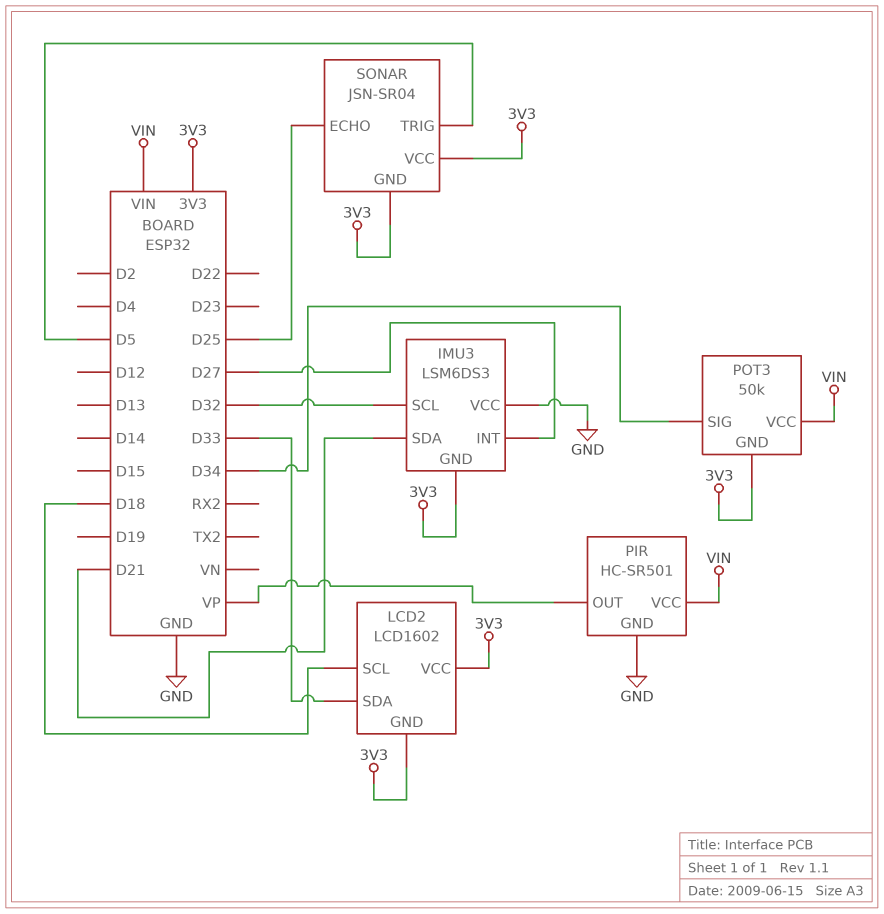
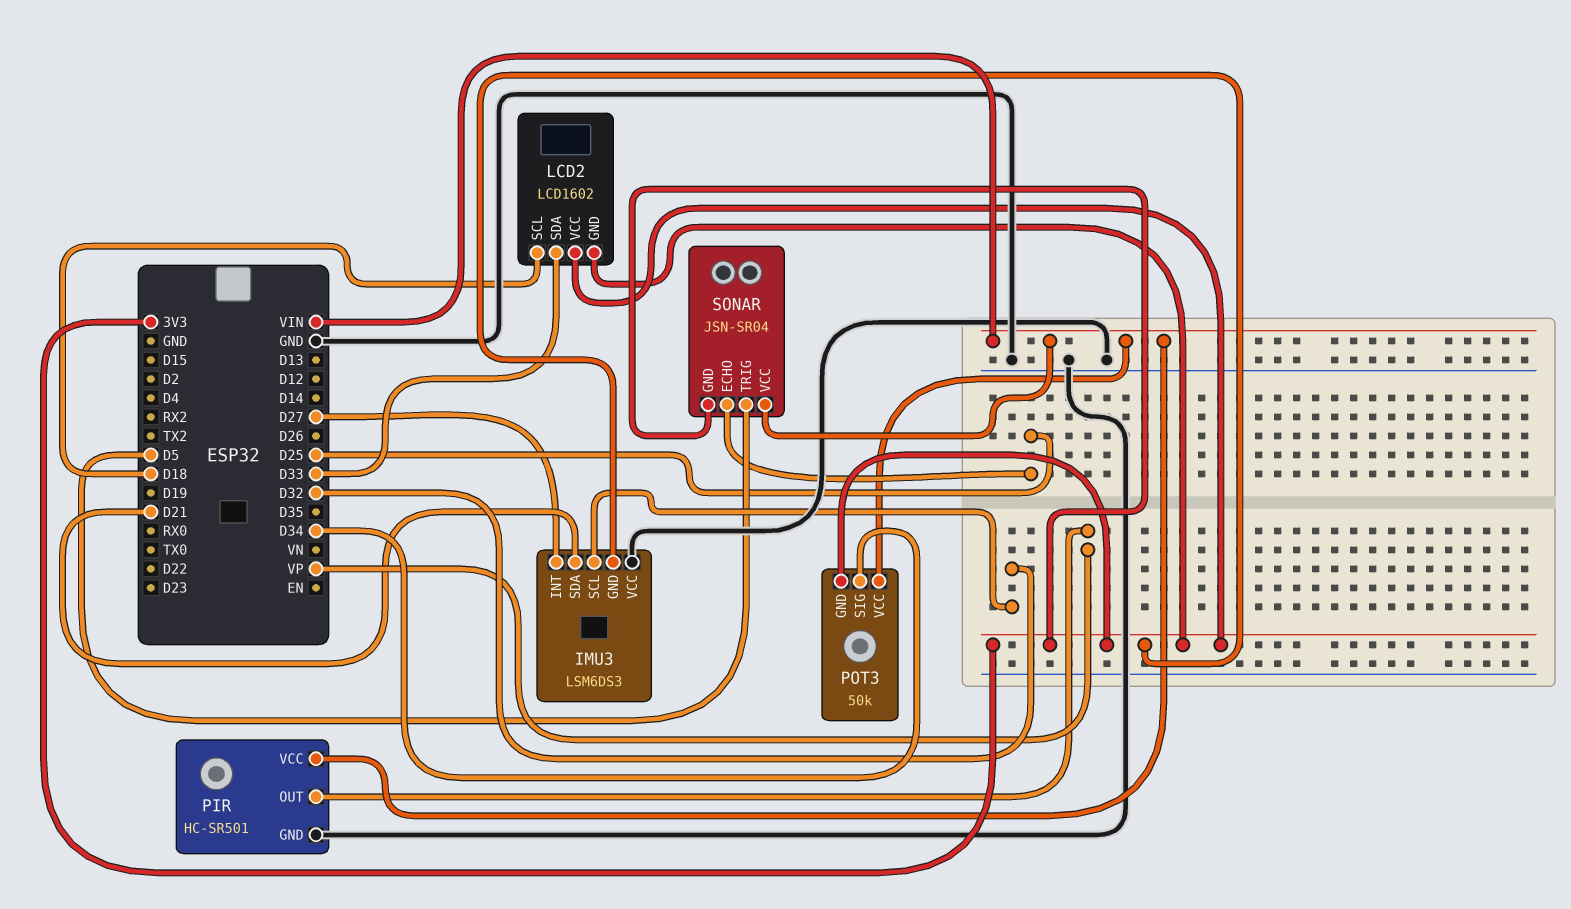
SONAR pin VCC: 3V3 -> VIN

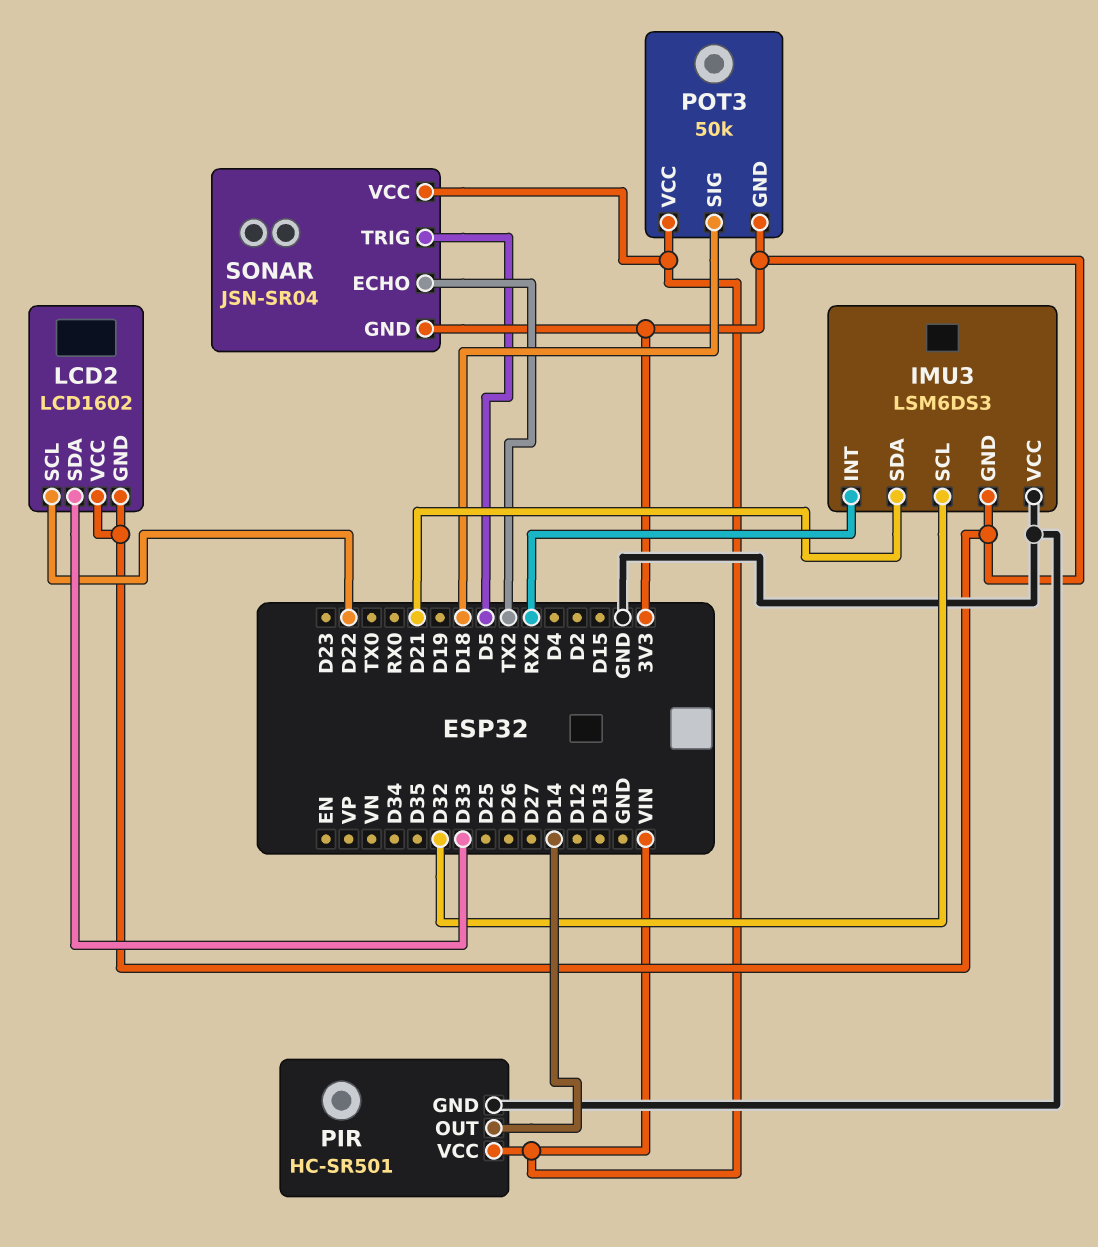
IMU3 pin INT: D27 -> RX2
LCD2 pin SCL: D18 -> D22
PIR pin OUT: VP -> D14
POT3 pin SIG: D34 -> D18
SONAR pin ECHO: D25 -> TX2

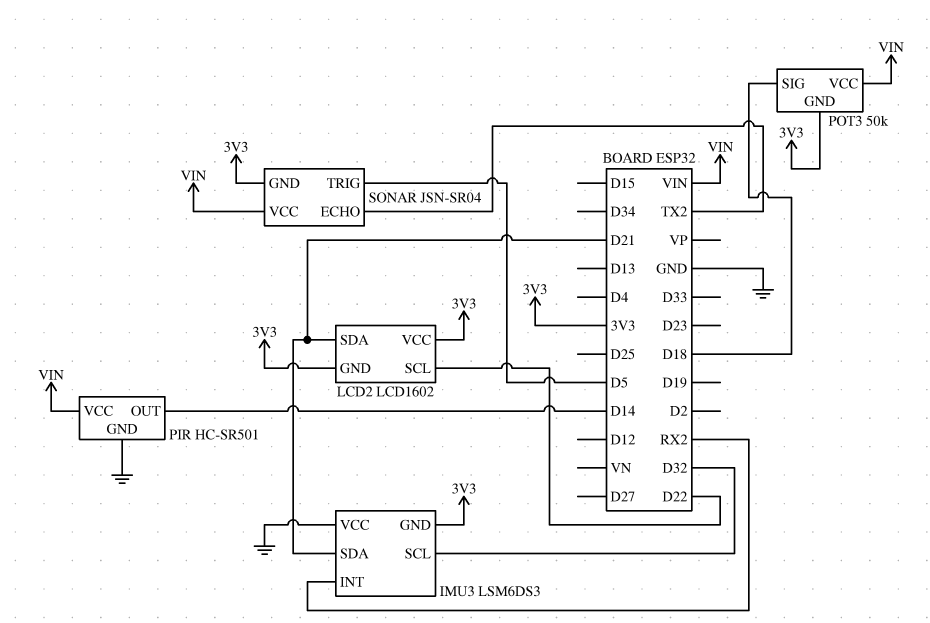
LCD2 pin SDA: D33 -> D21

